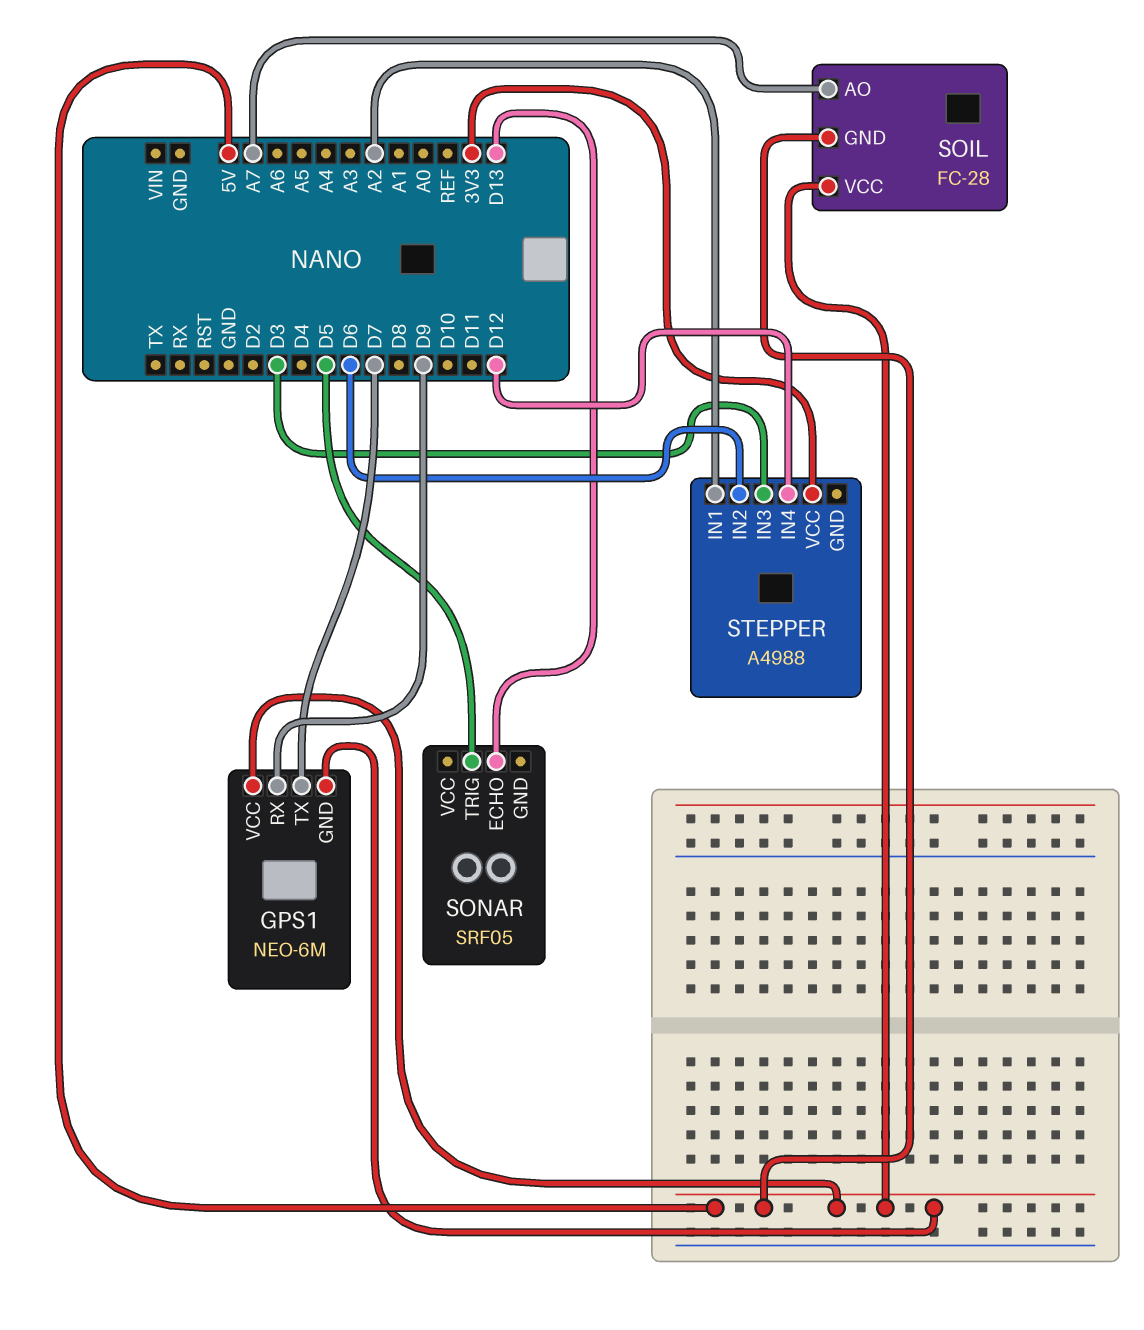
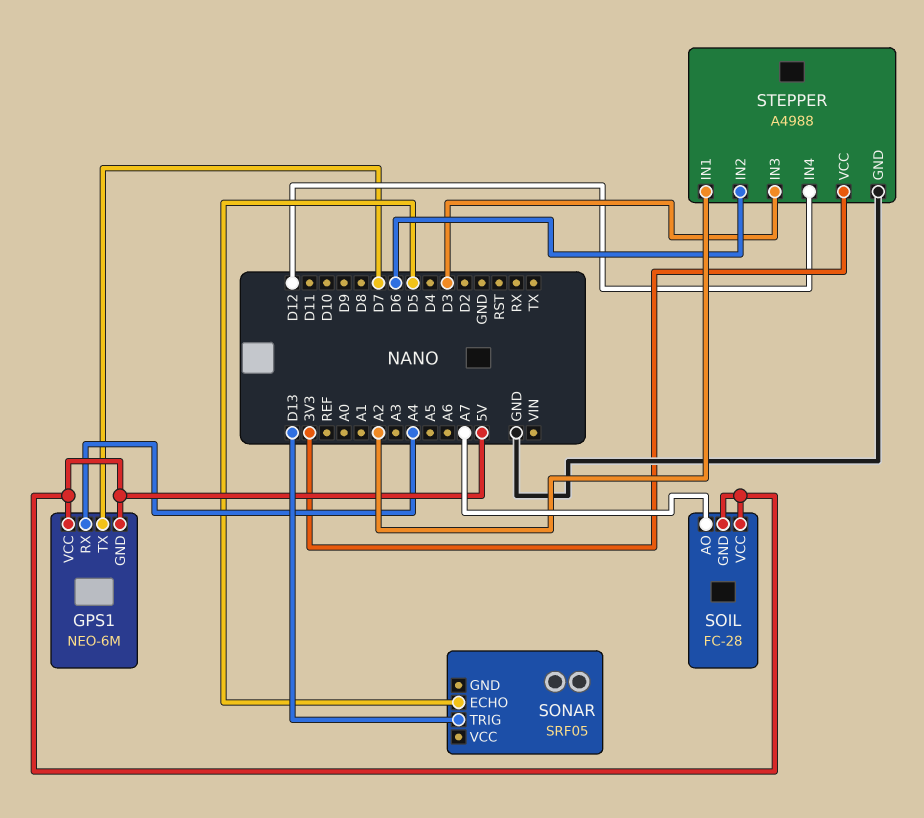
GPS1 pin RX: D9 -> A4
SONAR pin ECHO: D13 -> D5
SONAR pin TRIG: D5 -> D13
STEPPER pin GND: none -> GND

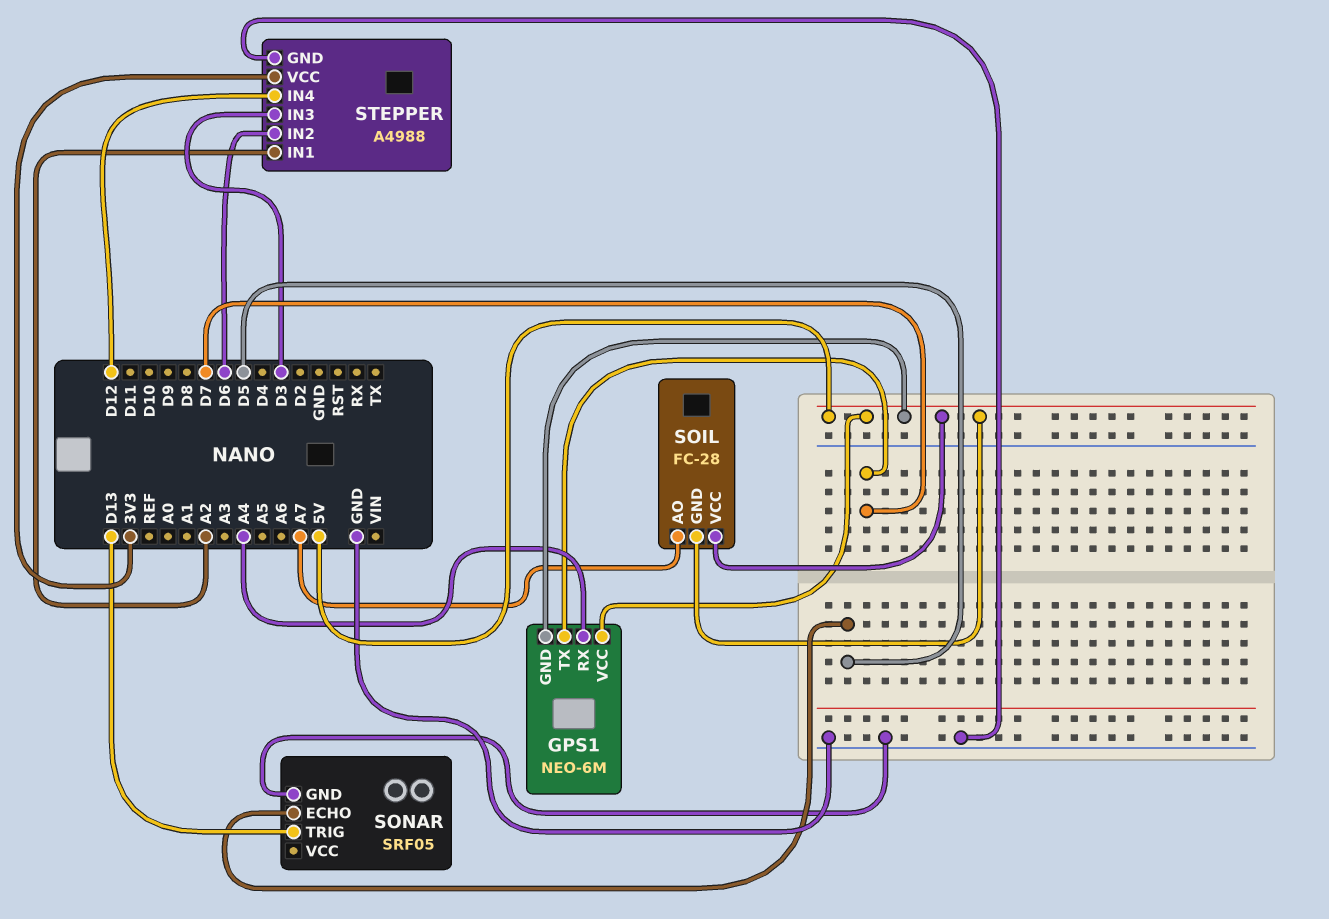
SONAR pin GND: none -> GND

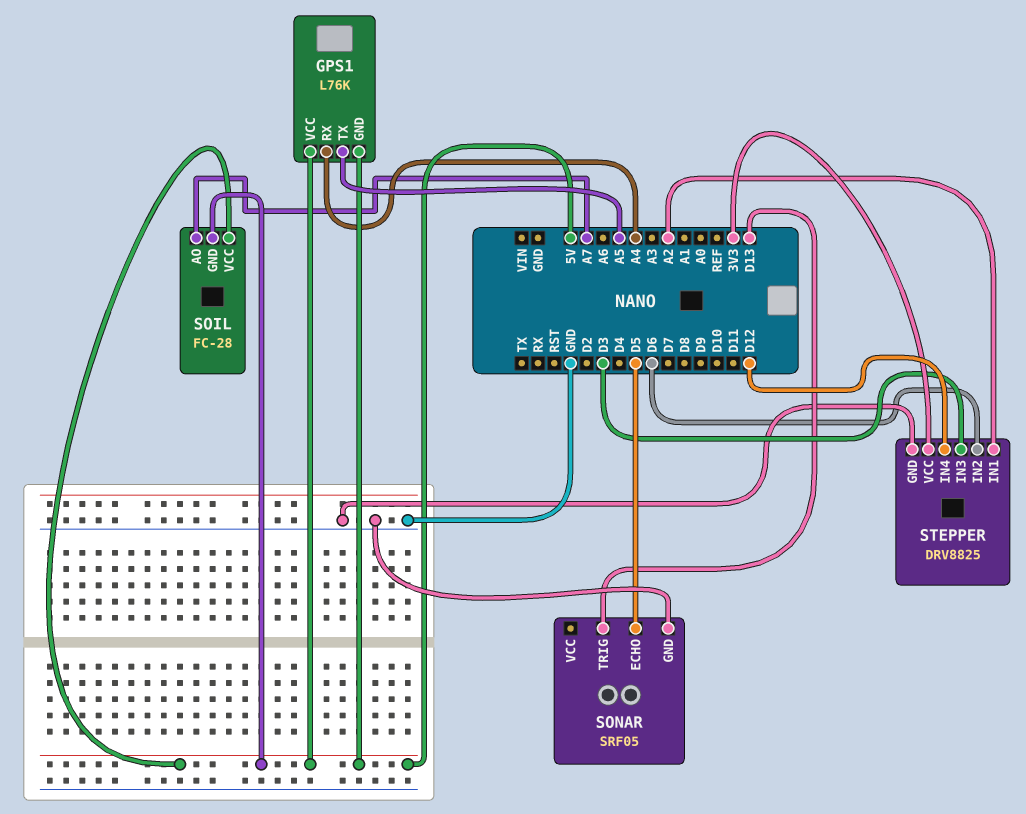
GPS1: NEO-6M -> L76K
GPS1 pin TX: D7 -> A5
STEPPER: A4988 -> DRV8825

